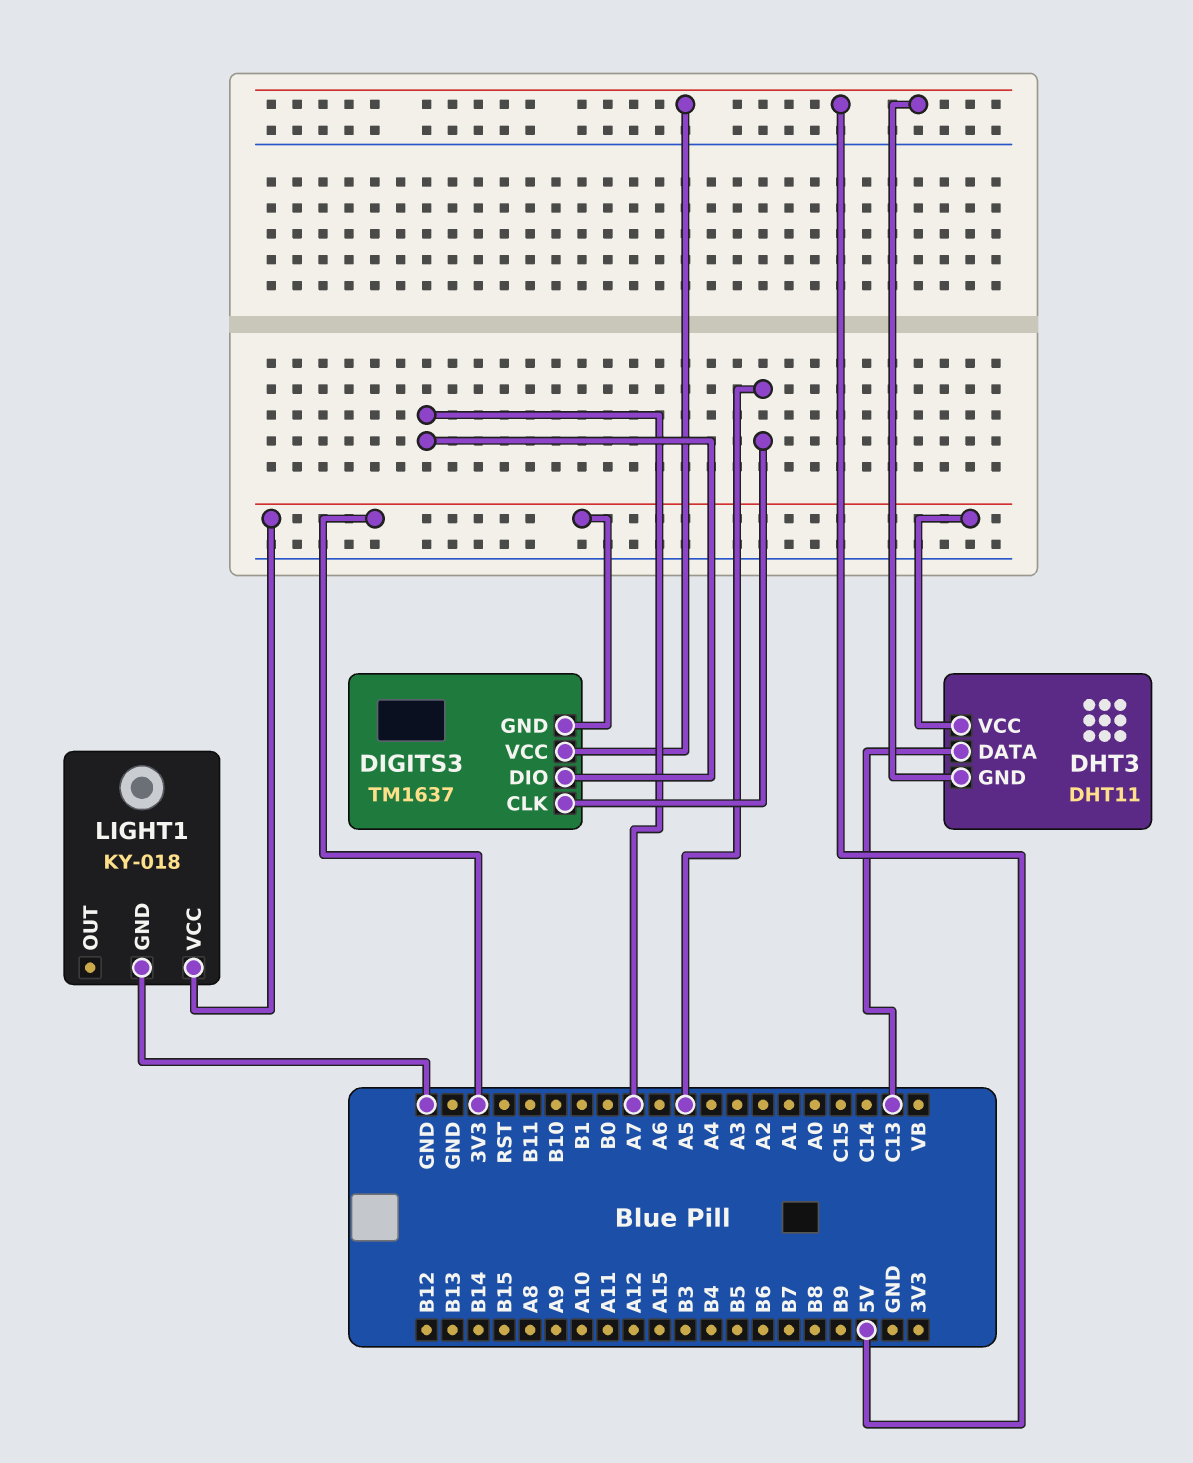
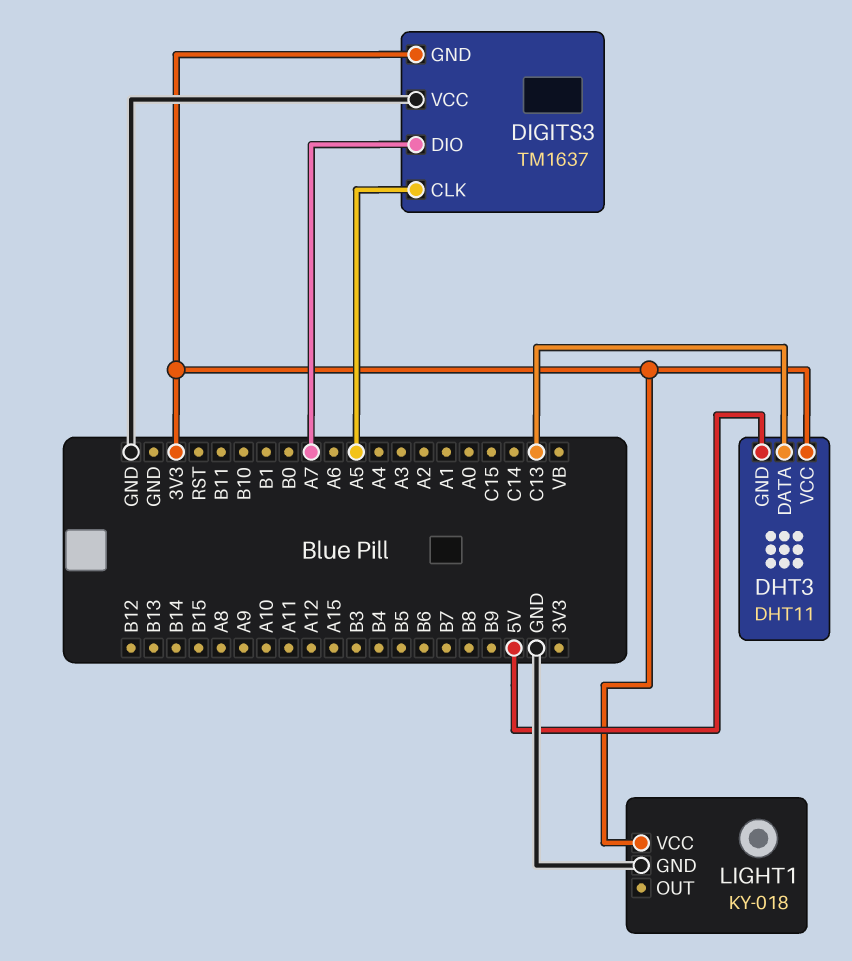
DIGITS3 pin VCC: 5V -> GND

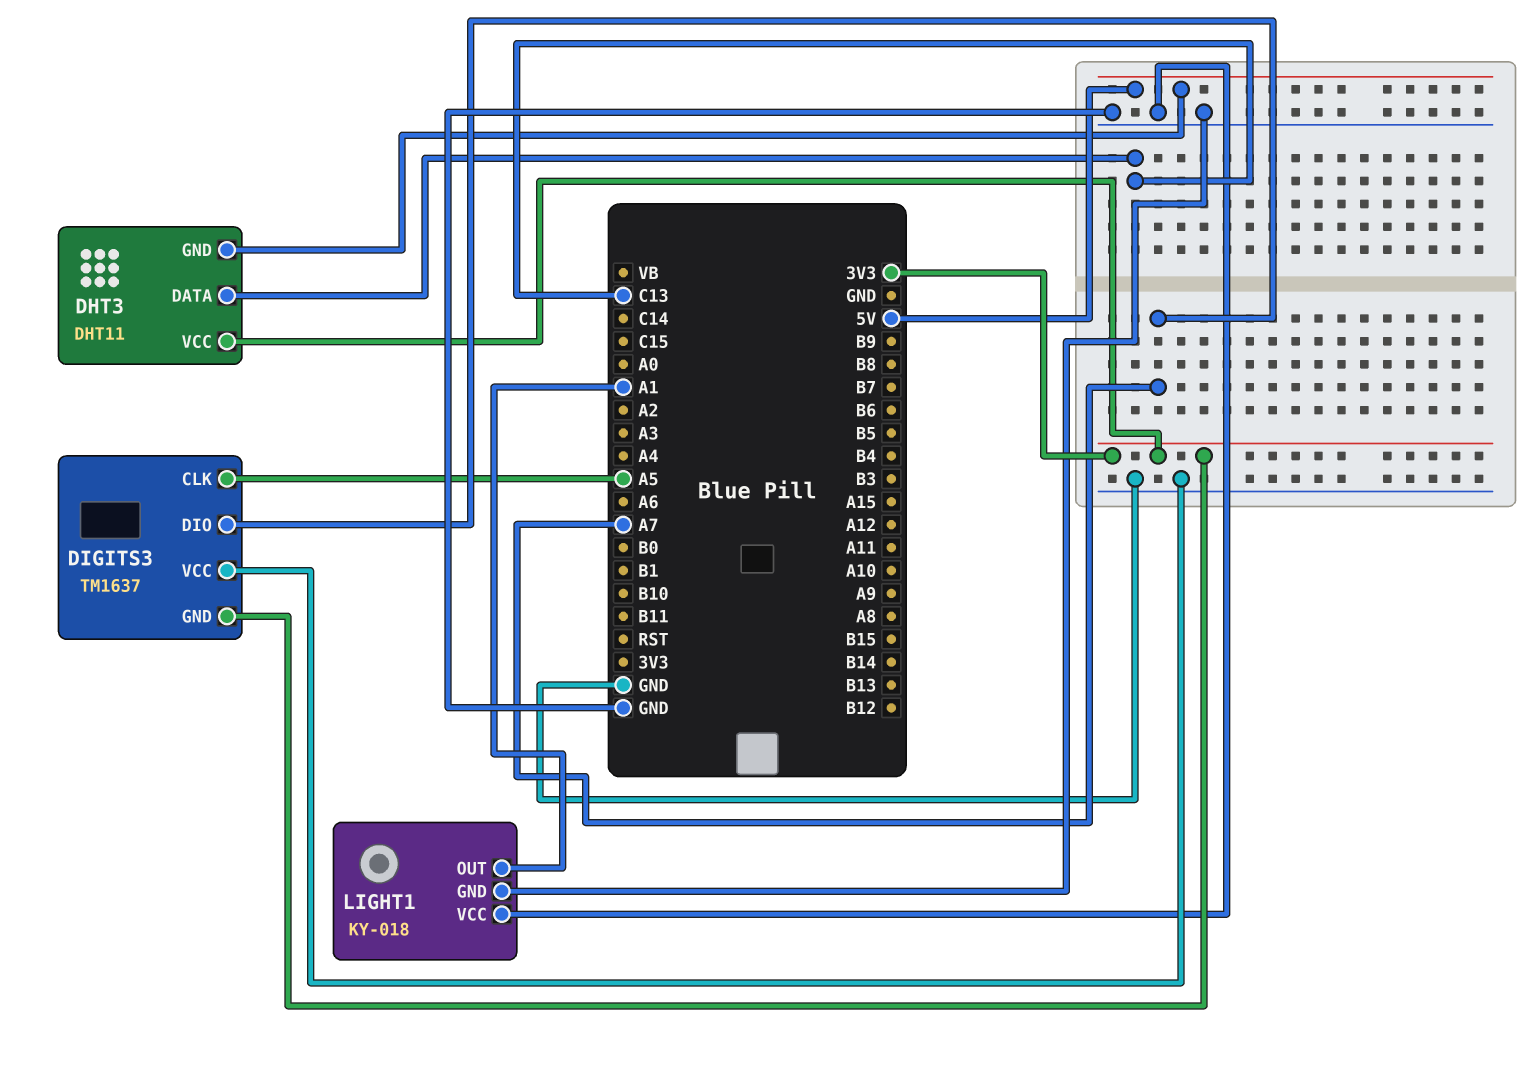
LIGHT1 pin OUT: none -> A1
LIGHT1 pin VCC: 3V3 -> GND

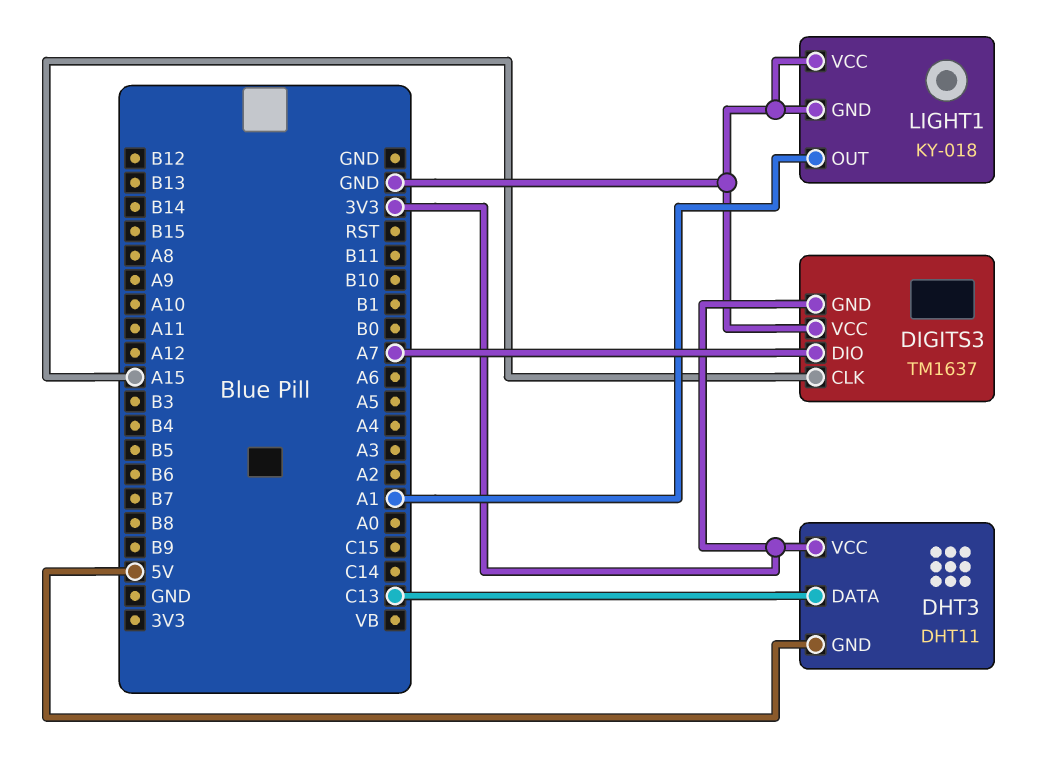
DIGITS3 pin CLK: A5 -> A15

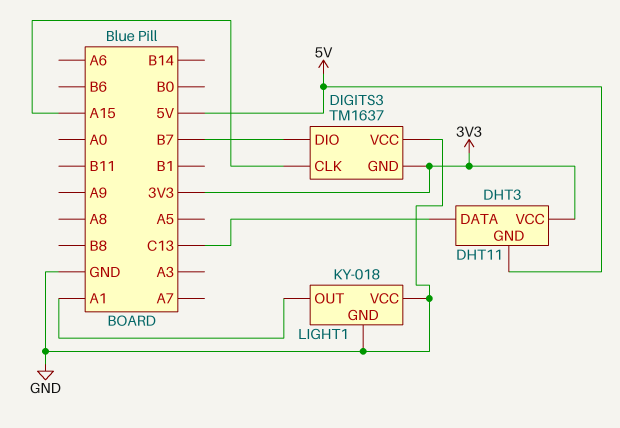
DIGITS3 pin DIO: A7 -> B7

